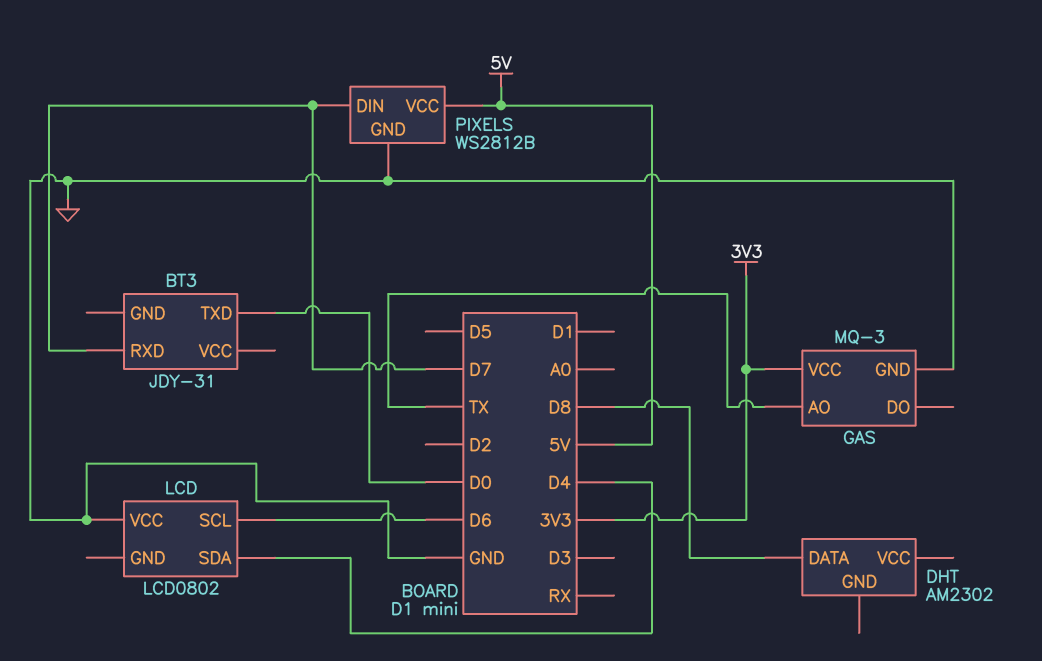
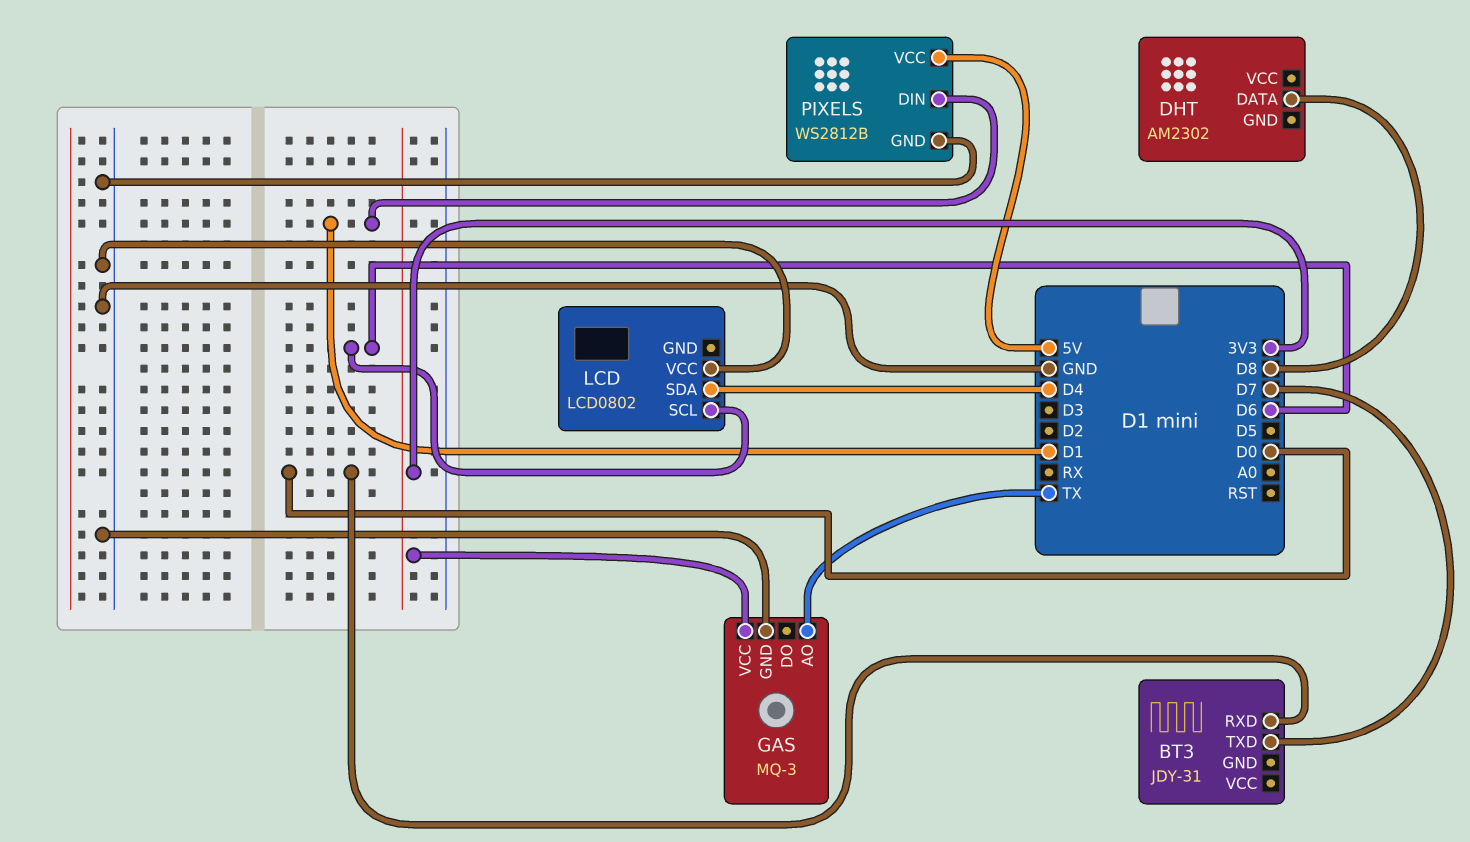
BT3 pin RXD: D7 -> D0
BT3 pin TXD: D0 -> D7
PIXELS pin DIN: D7 -> D1

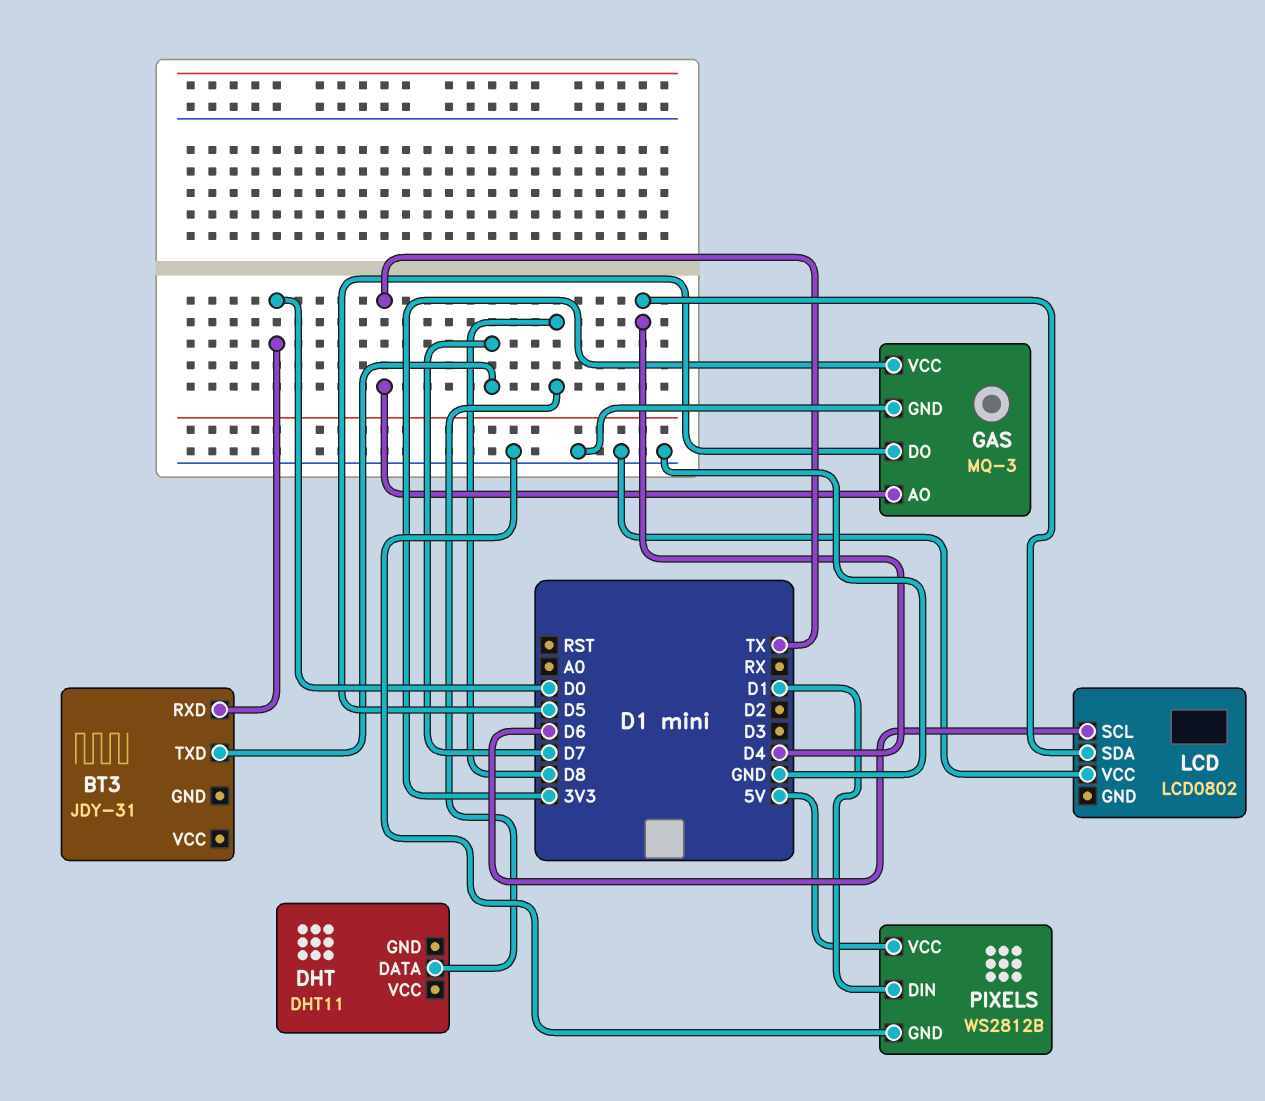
DHT: AM2302 -> DHT11
GAS pin DO: none -> D5

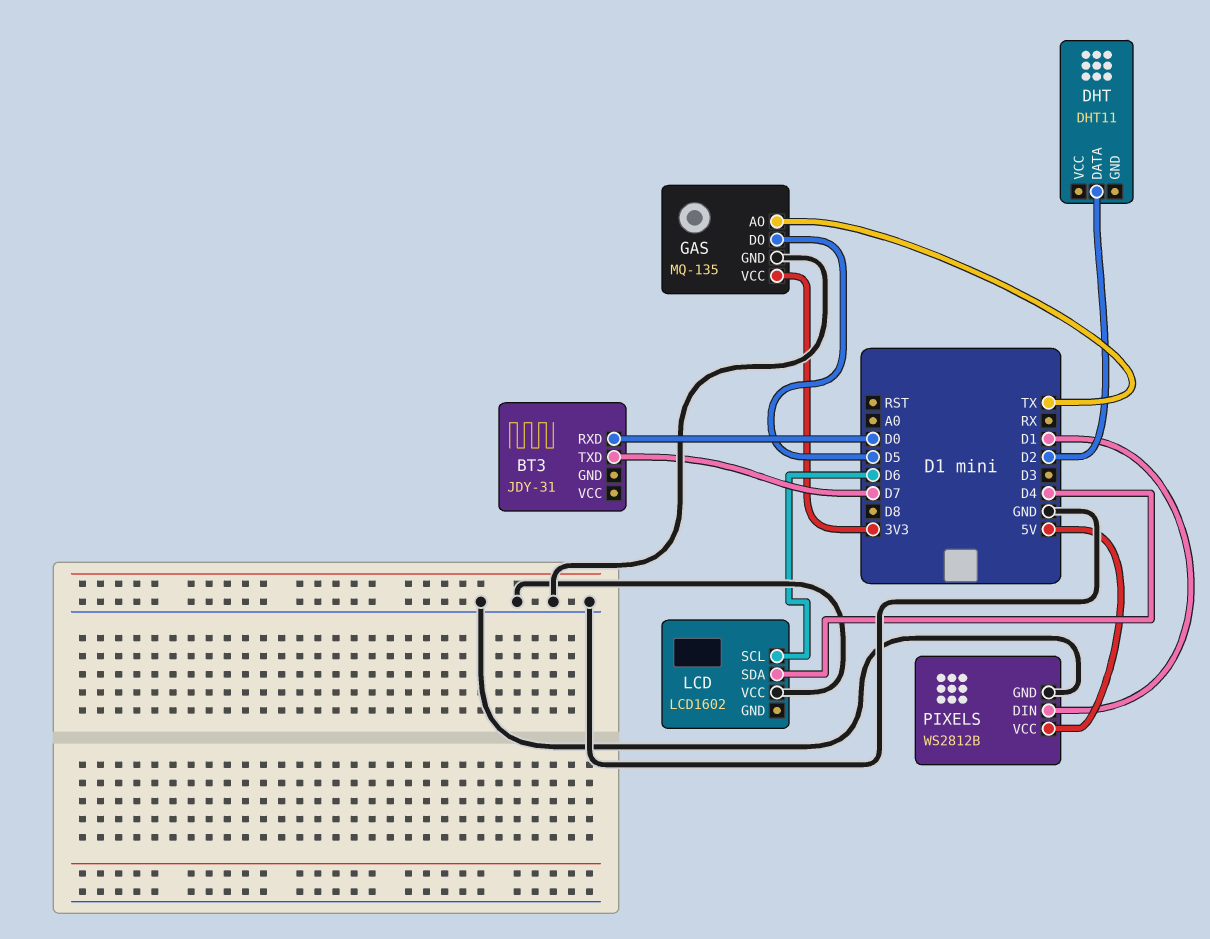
DHT pin DATA: D8 -> D2
GAS: MQ-3 -> MQ-135
LCD: LCD0802 -> LCD1602

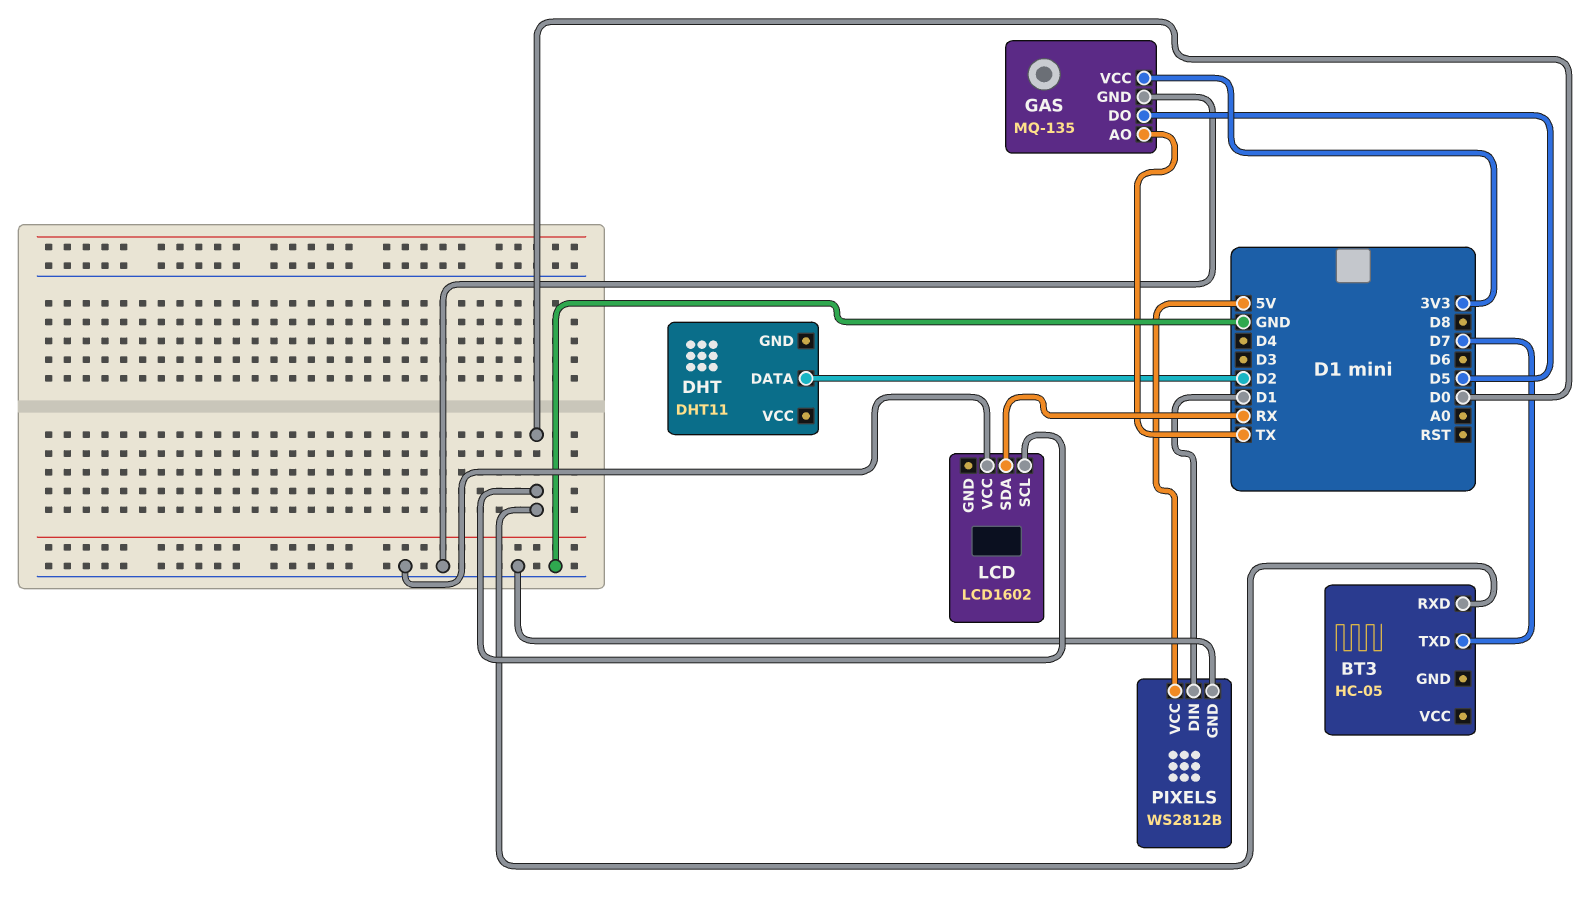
BT3: JDY-31 -> HC-05
LCD pin SCL: D6 -> D0
LCD pin SDA: D4 -> RX

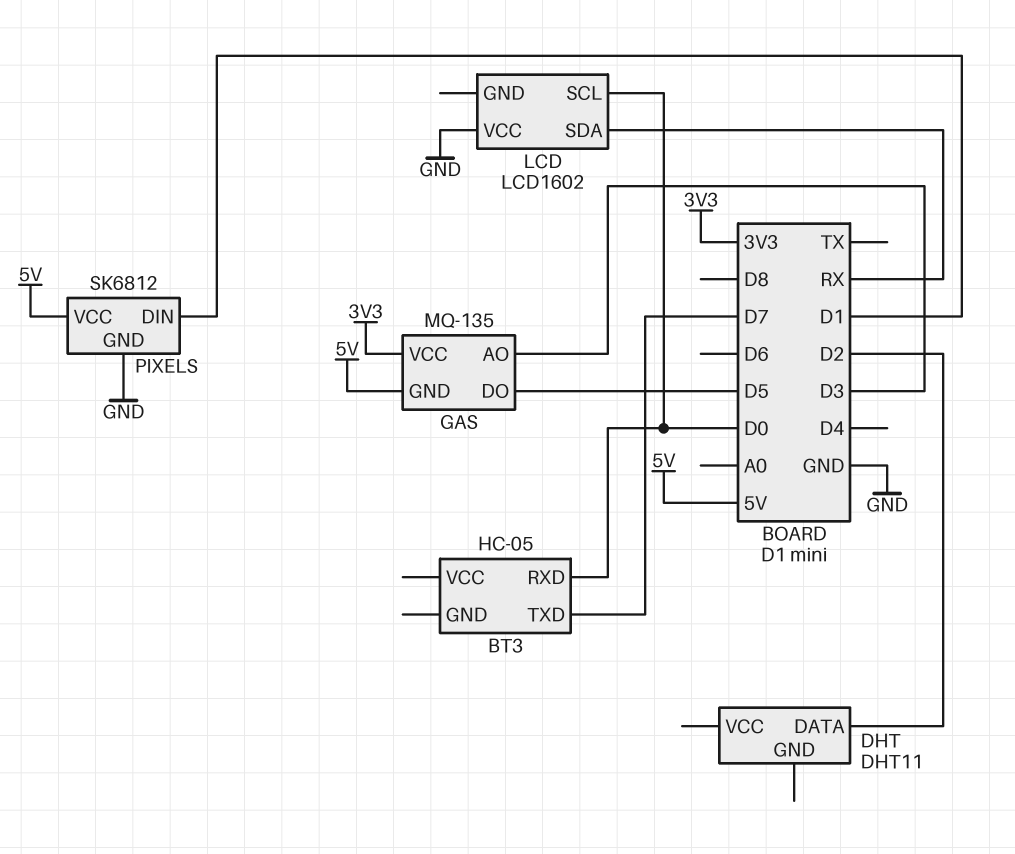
GAS pin AO: TX -> D3
GAS pin GND: GND -> 5V
PIXELS: WS2812B -> SK6812

